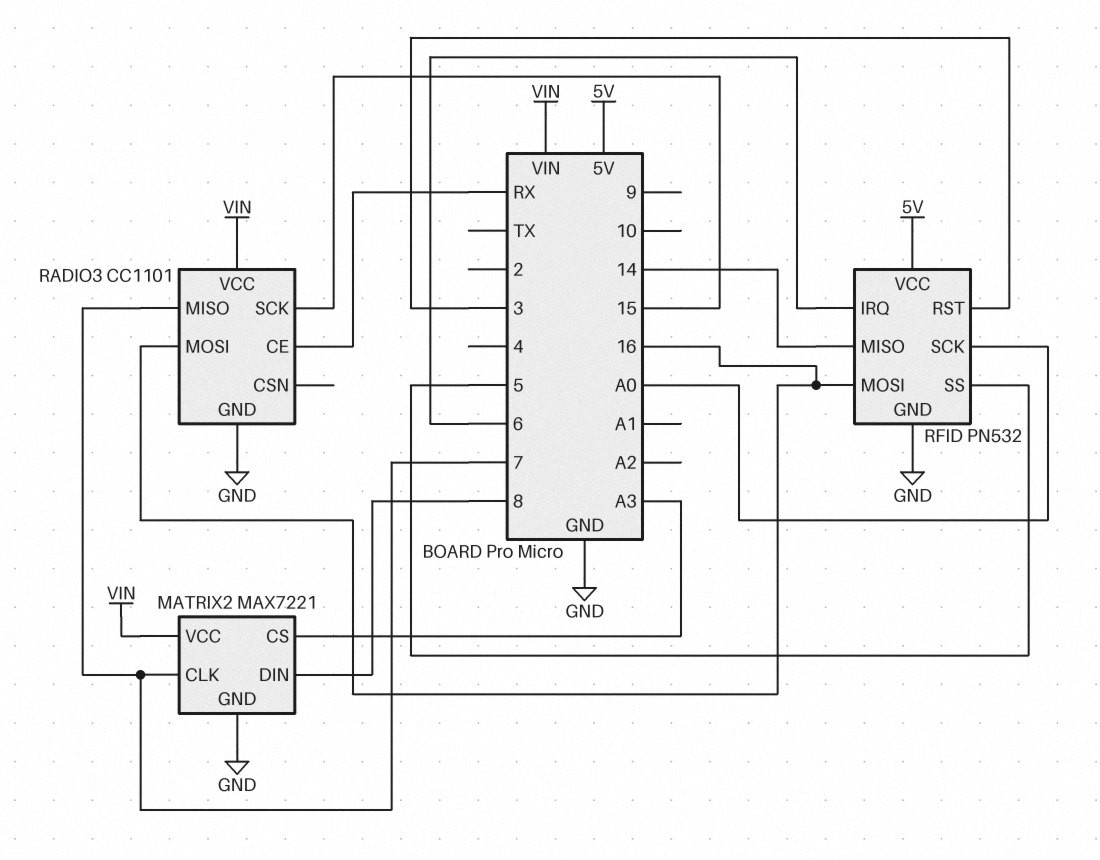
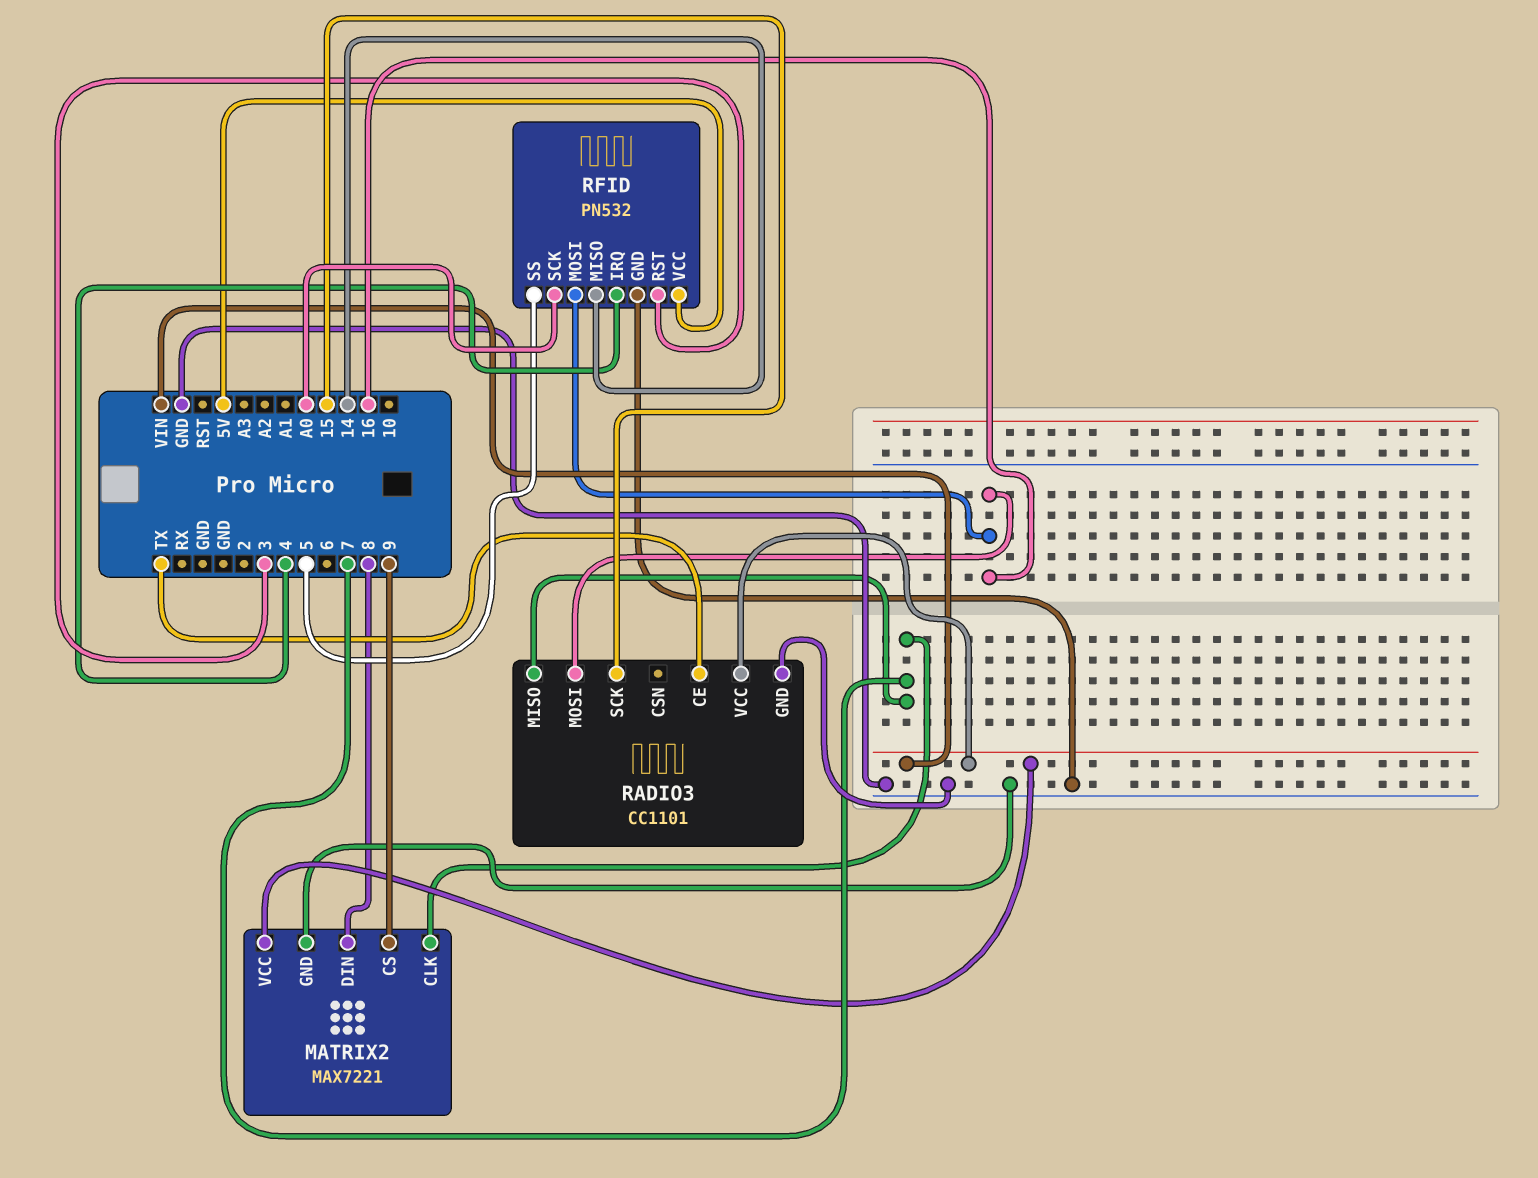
MATRIX2 pin CS: A3 -> 9
RADIO3 pin CE: RX -> TX
RFID pin IRQ: 6 -> 4

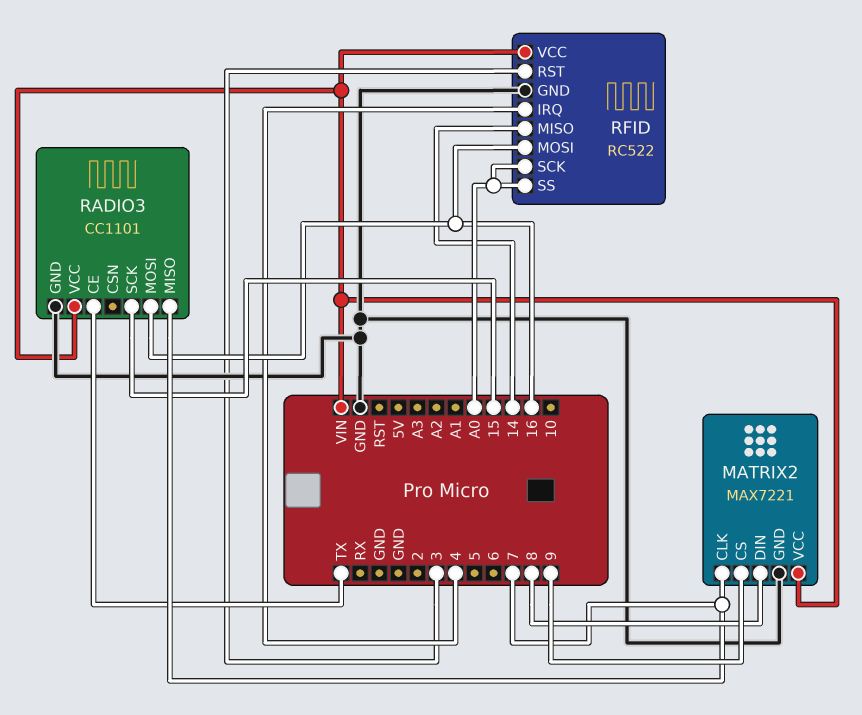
RFID: PN532 -> RC522
RFID pin SS: 5 -> A0
RFID pin VCC: 5V -> VIN

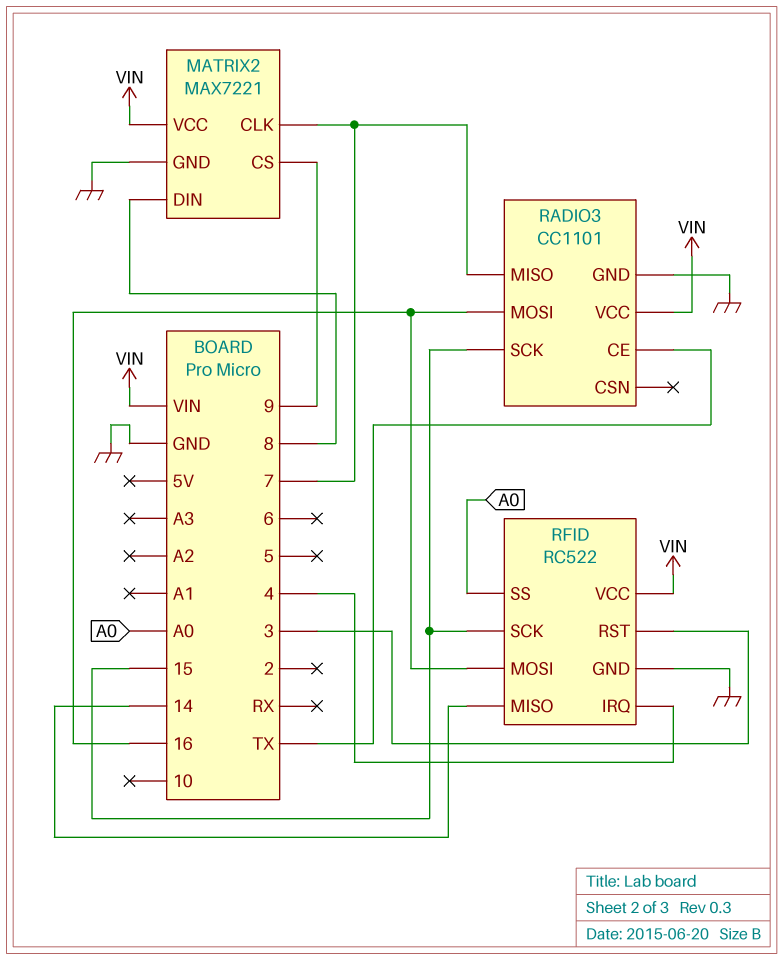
RFID pin SCK: A0 -> 15

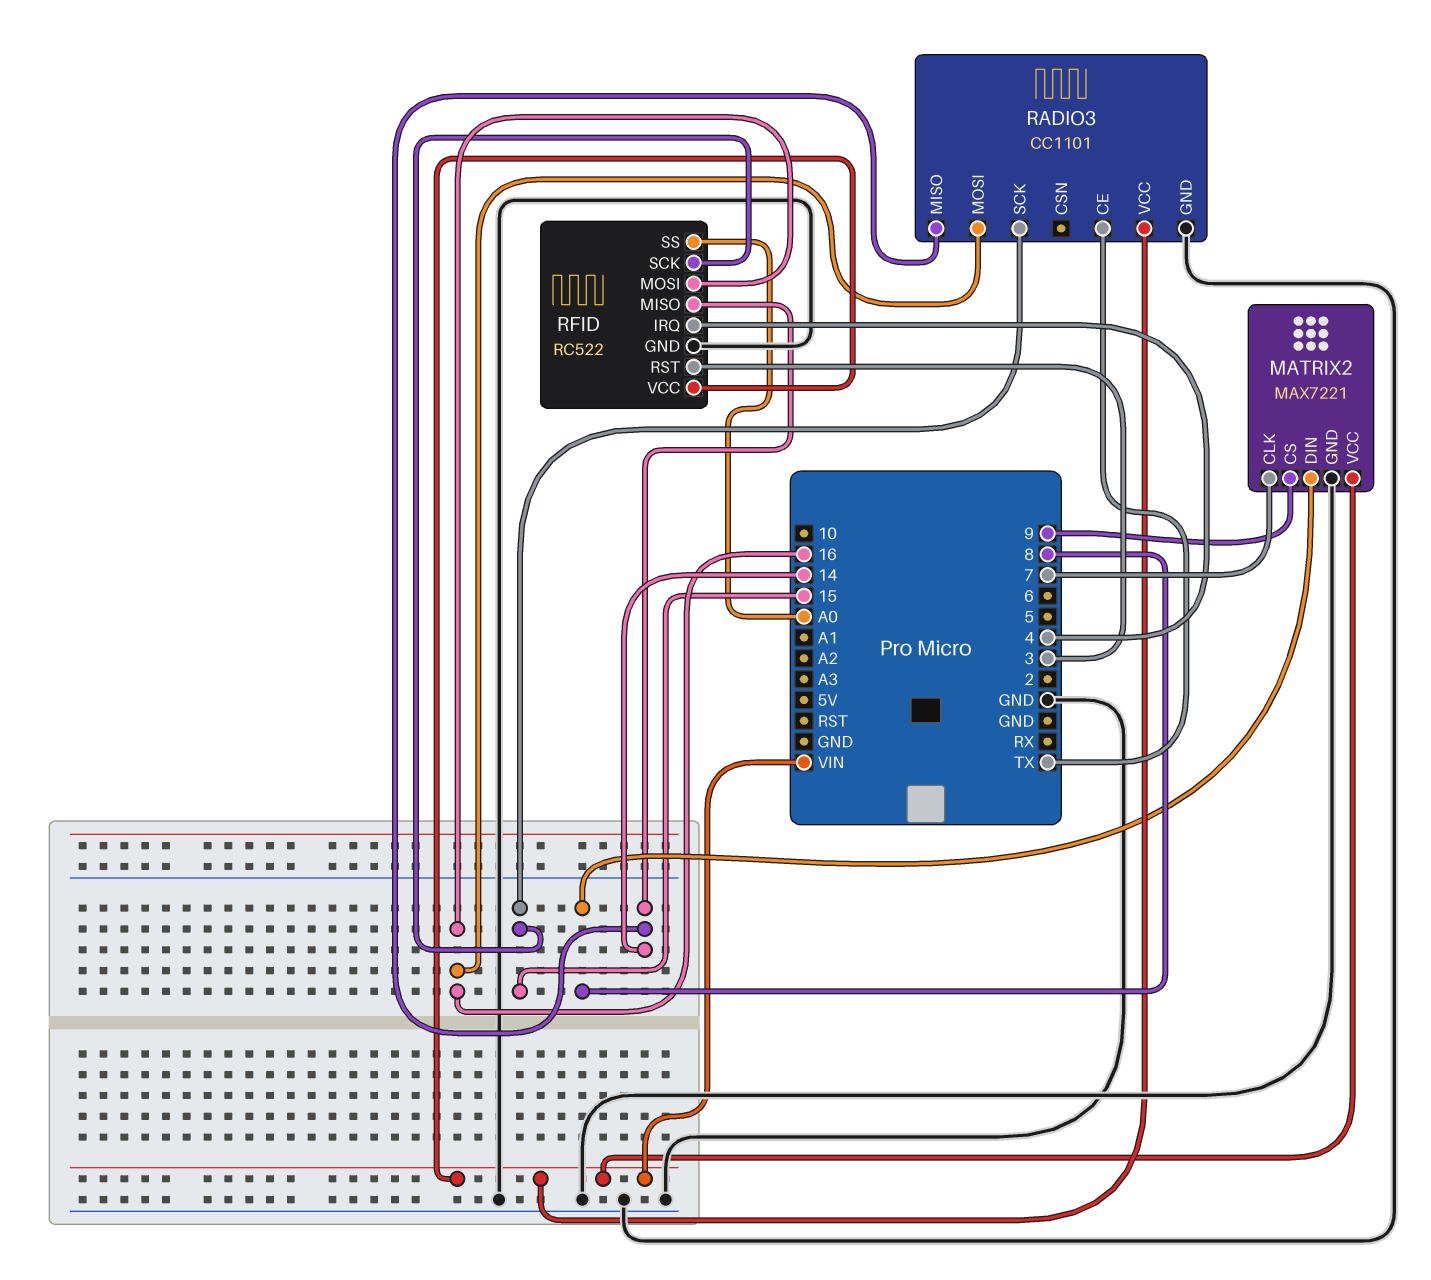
RADIO3 pin MISO: 7 -> 14

